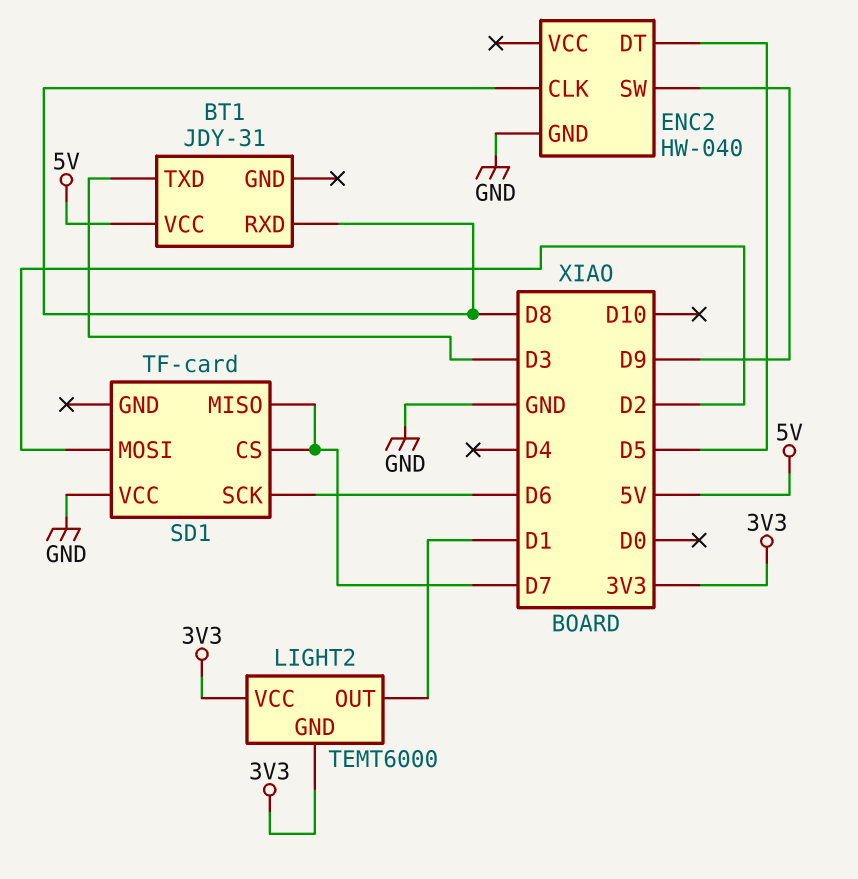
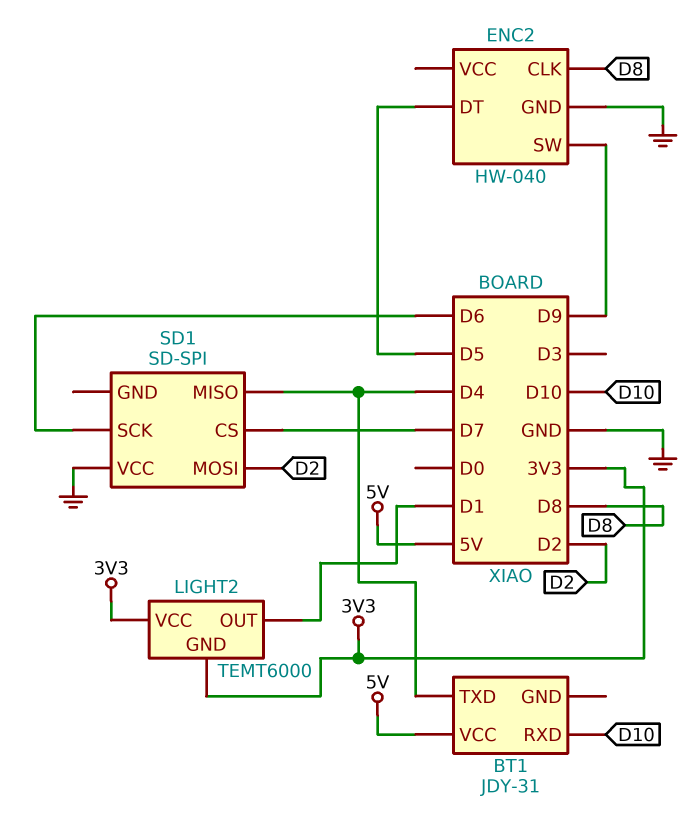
BT1 pin RXD: D8 -> D10
BT1 pin TXD: D3 -> D4
SD1: TF-card -> SD-SPI
SD1 pin MISO: D7 -> D4

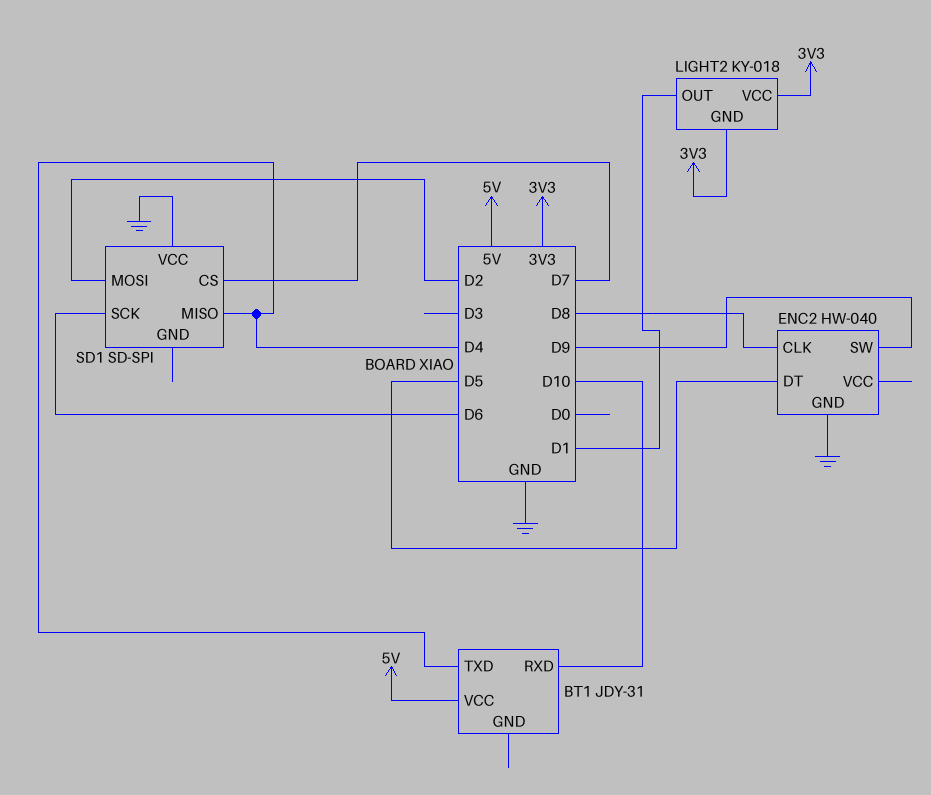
LIGHT2: TEMT6000 -> KY-018

